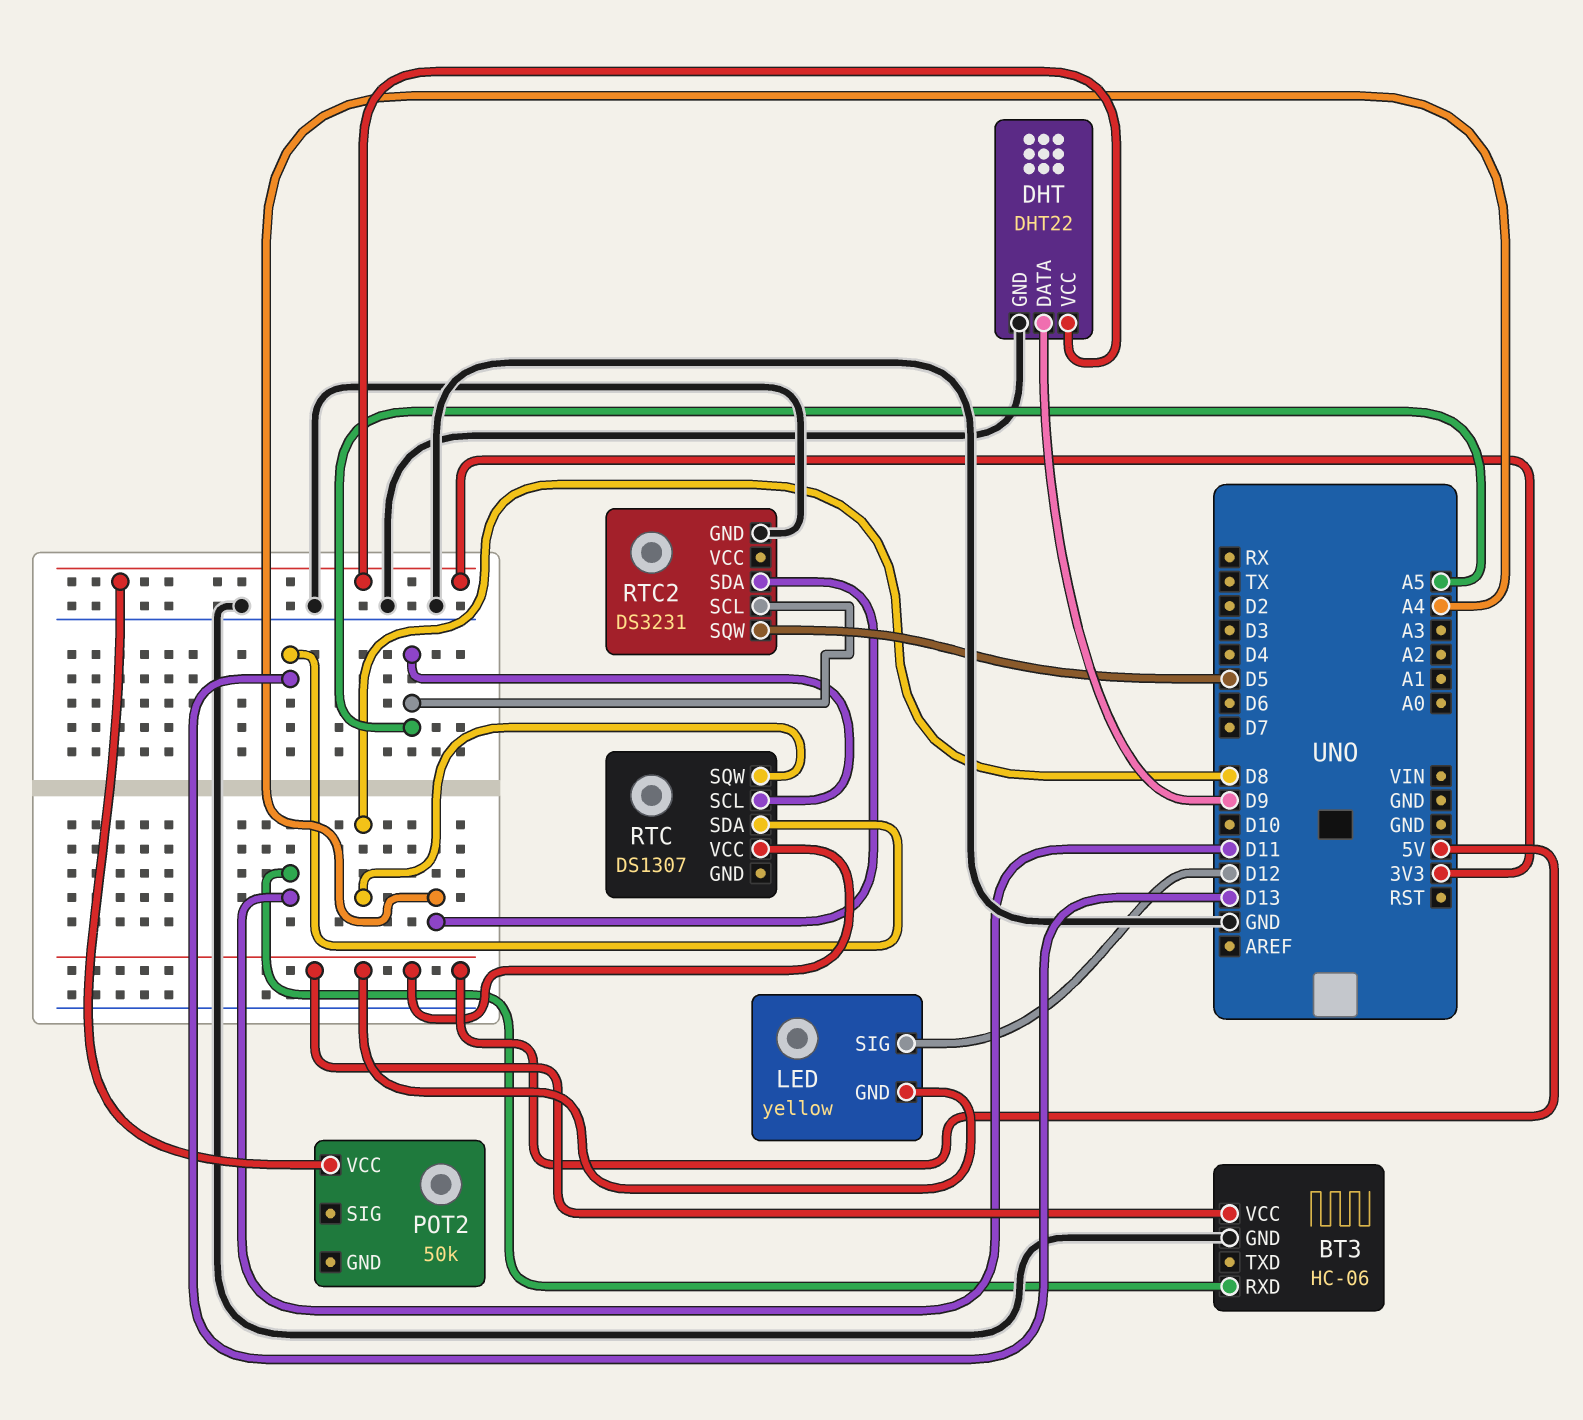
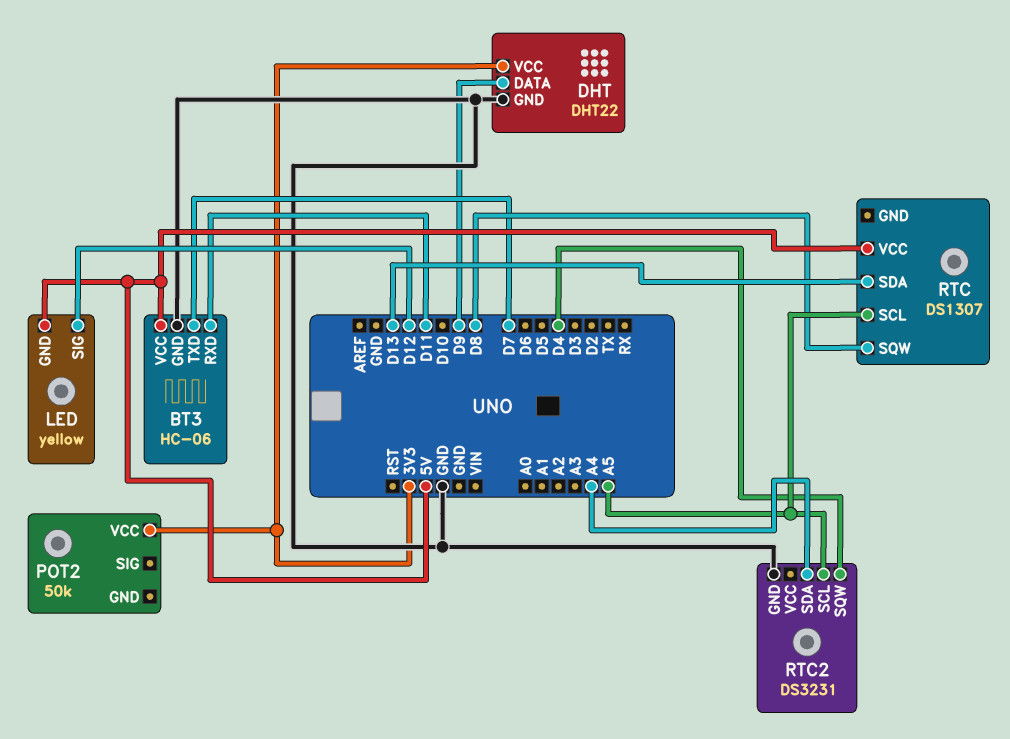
BT3 pin TXD: none -> D7
RTC2 pin SQW: D5 -> D4

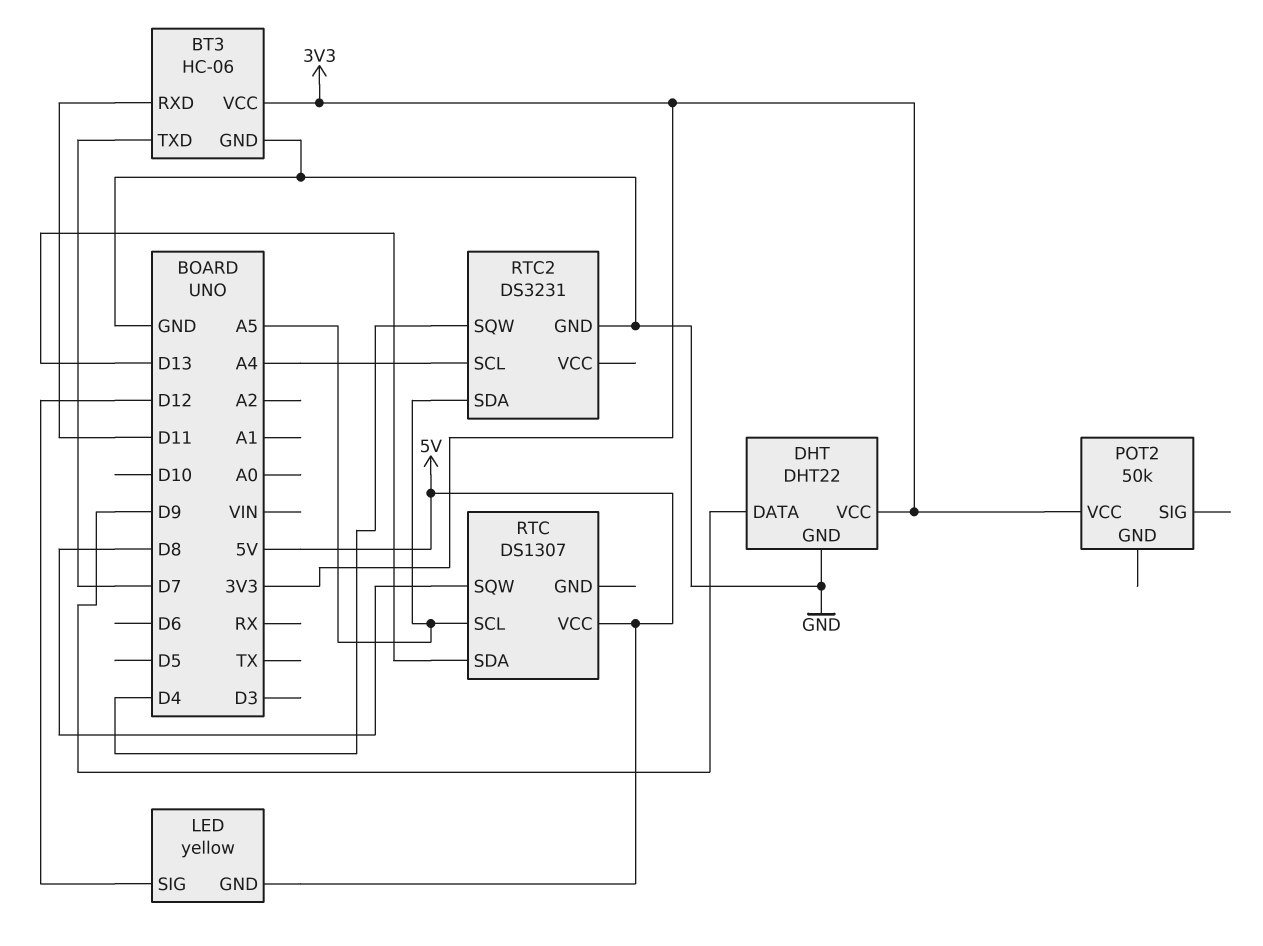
BT3 pin VCC: 5V -> 3V3
RTC2 pin SCL: A5 -> A4
RTC2 pin SDA: A4 -> A5

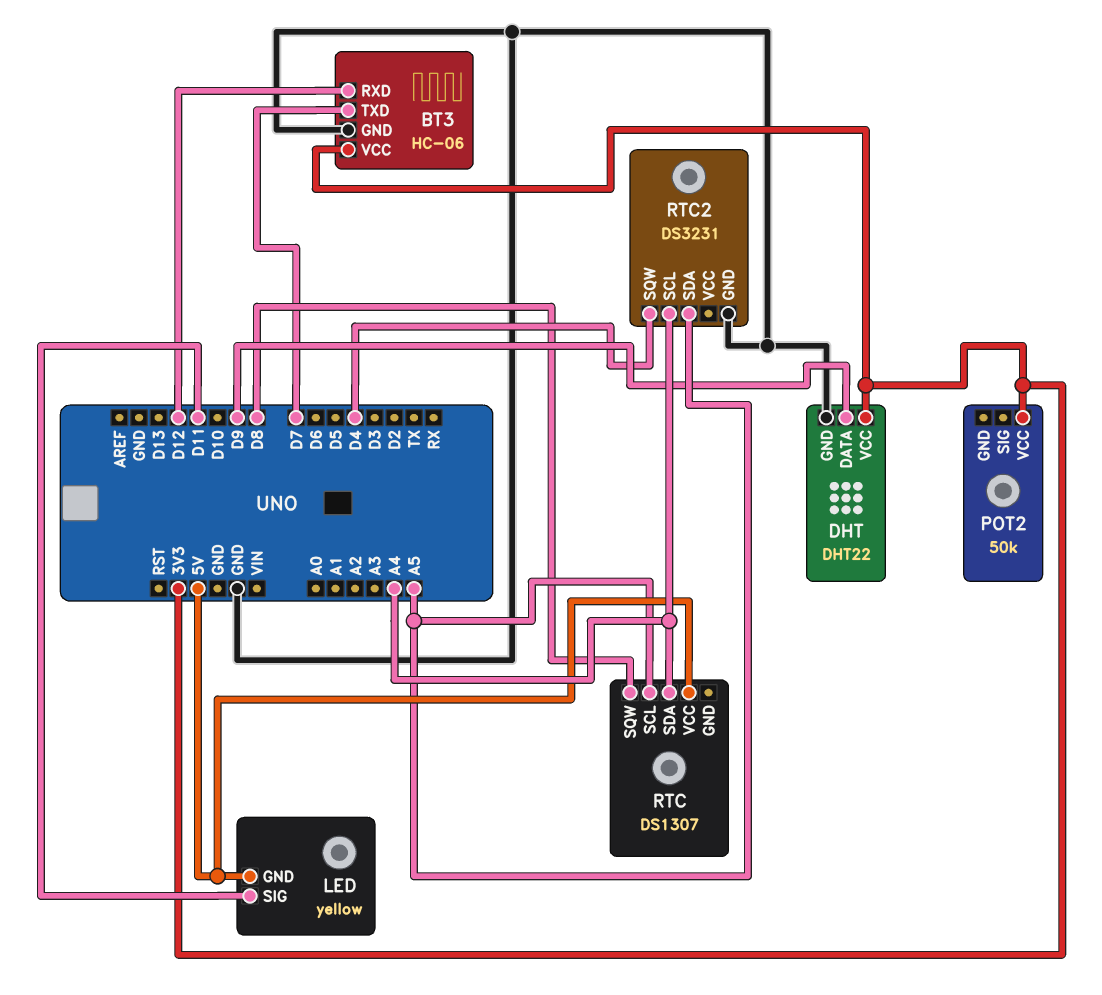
BT3 pin RXD: D11 -> D12
LED pin SIG: D12 -> D11
RTC pin SDA: D13 -> A4

